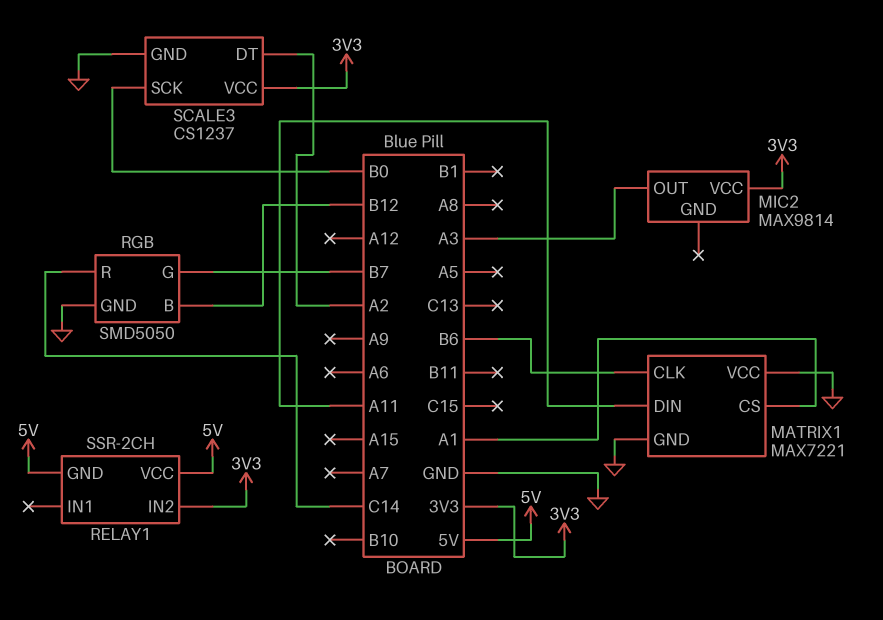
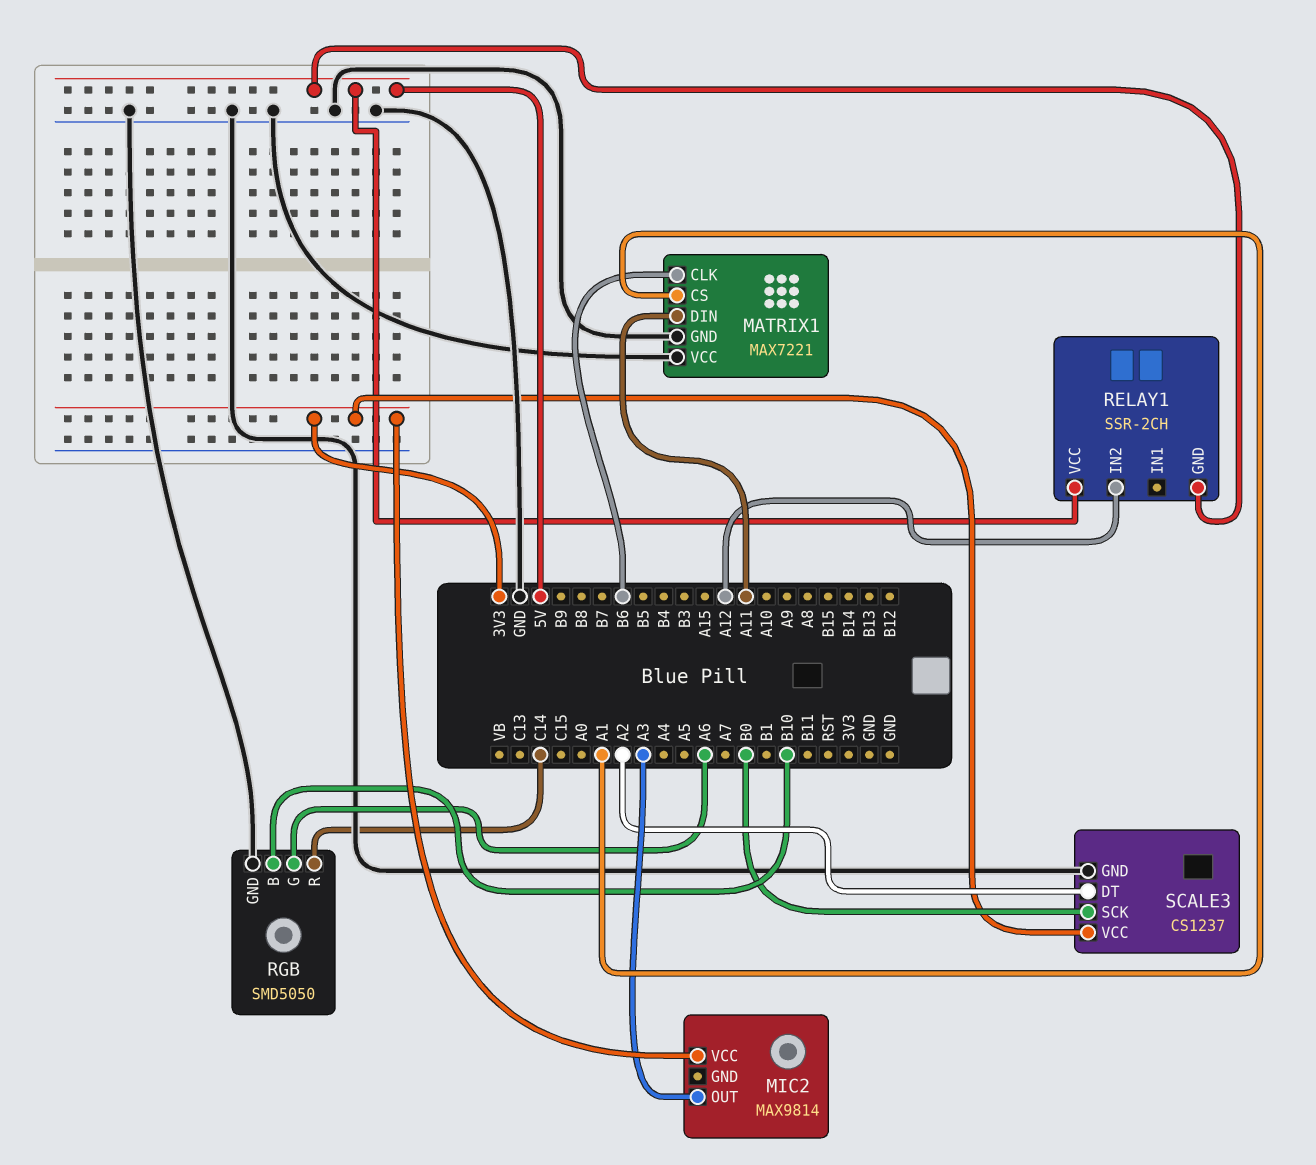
RELAY1 pin IN2: 3V3 -> A12
RGB pin B: B12 -> B10
RGB pin G: B7 -> A6

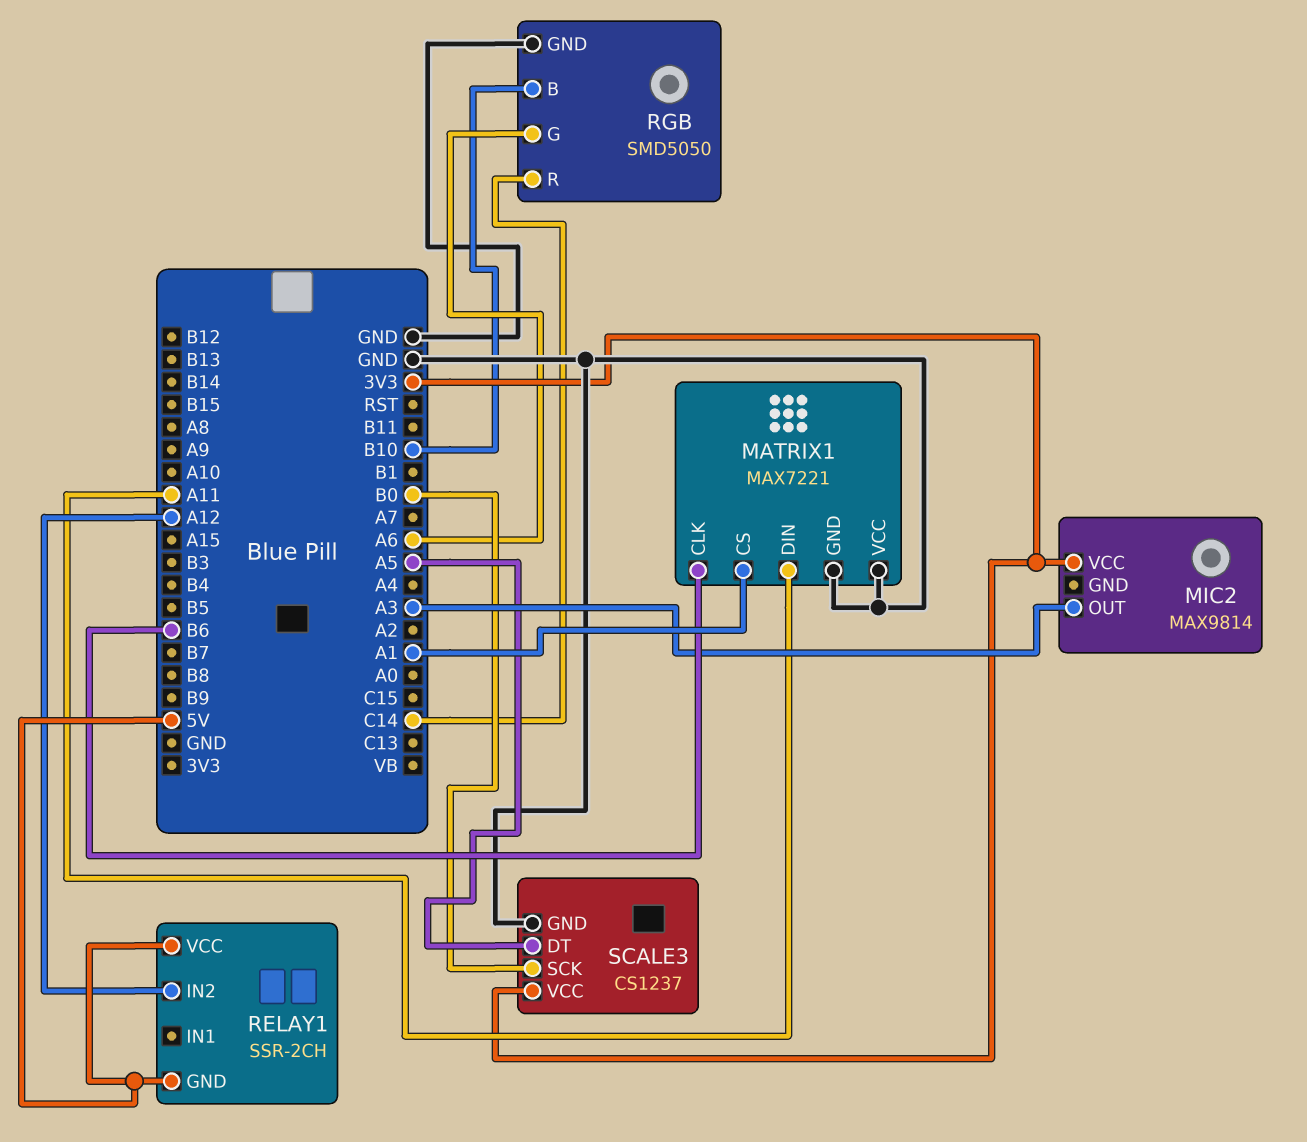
SCALE3 pin DT: A2 -> A5

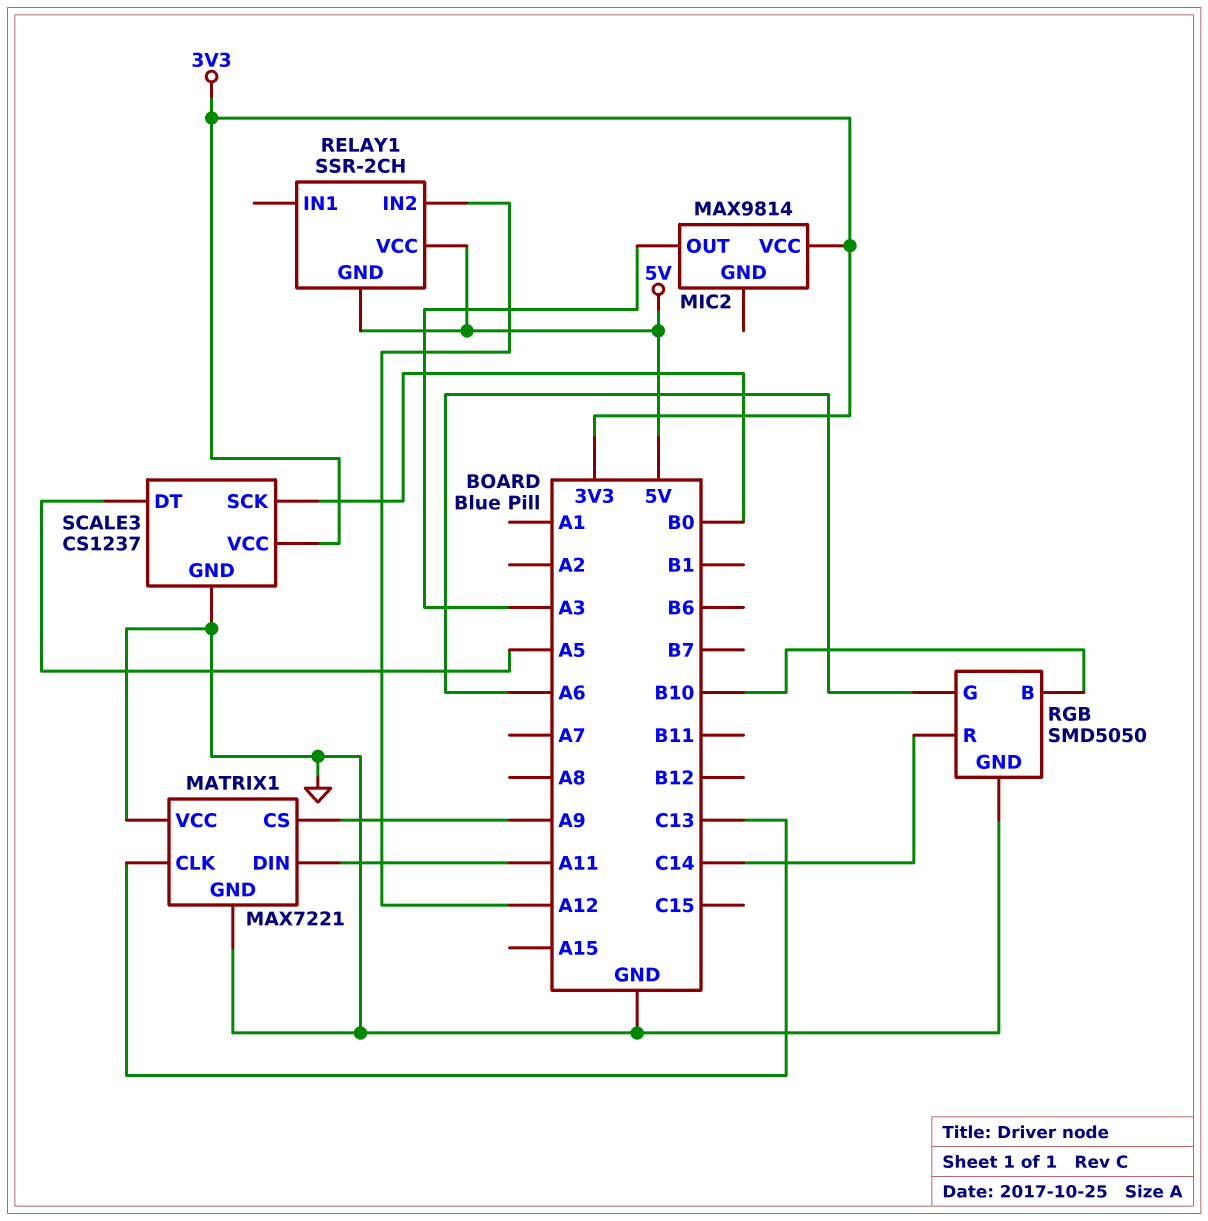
MATRIX1 pin CLK: B6 -> C13
MATRIX1 pin CS: A1 -> A9

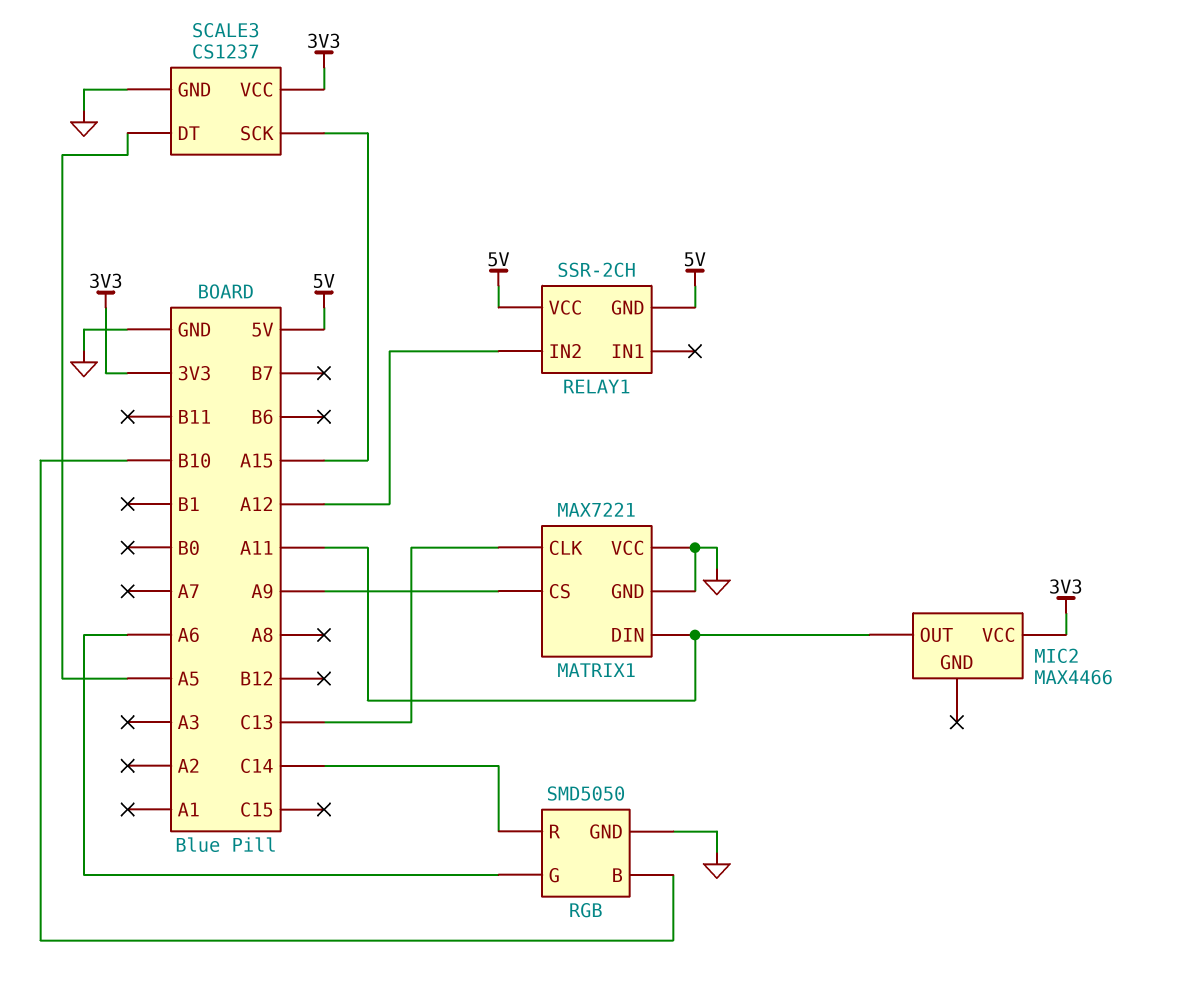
MIC2: MAX9814 -> MAX4466
MIC2 pin OUT: A3 -> A11
SCALE3 pin SCK: B0 -> A15

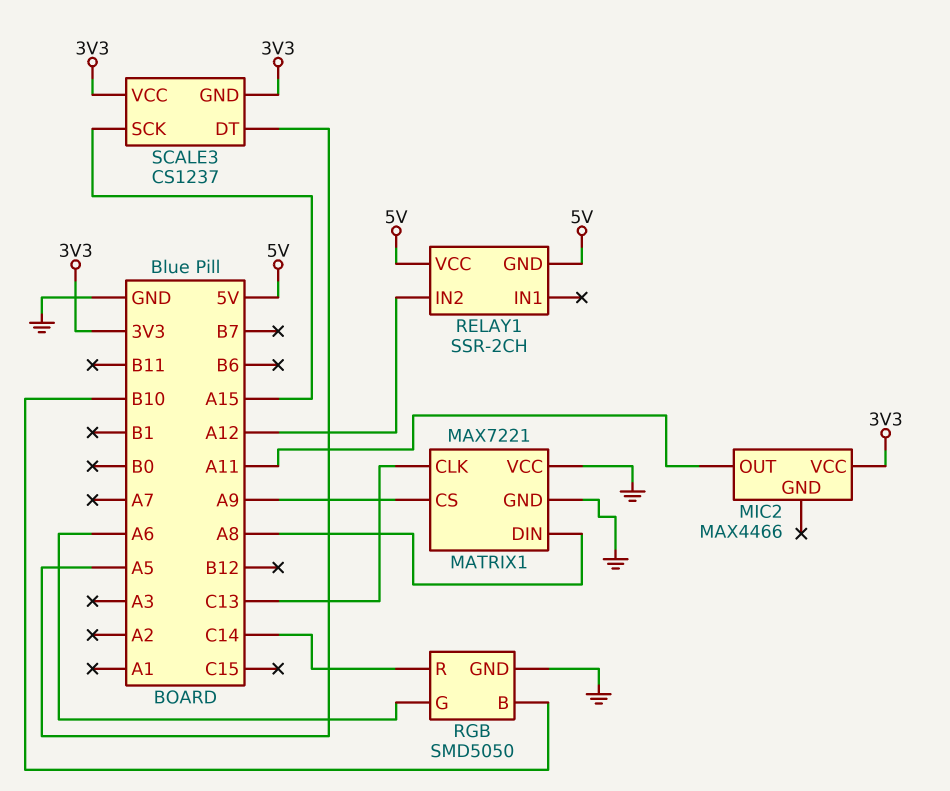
MATRIX1 pin DIN: A11 -> A8
SCALE3 pin GND: GND -> 3V3

